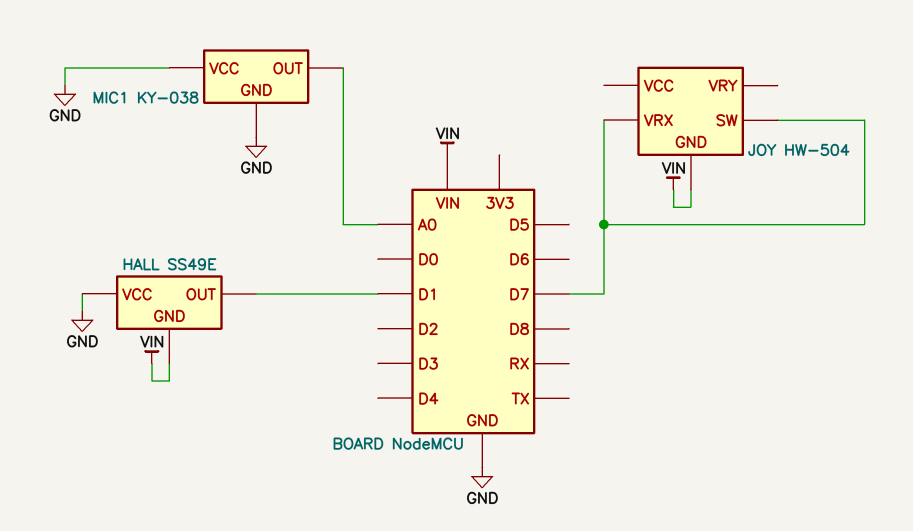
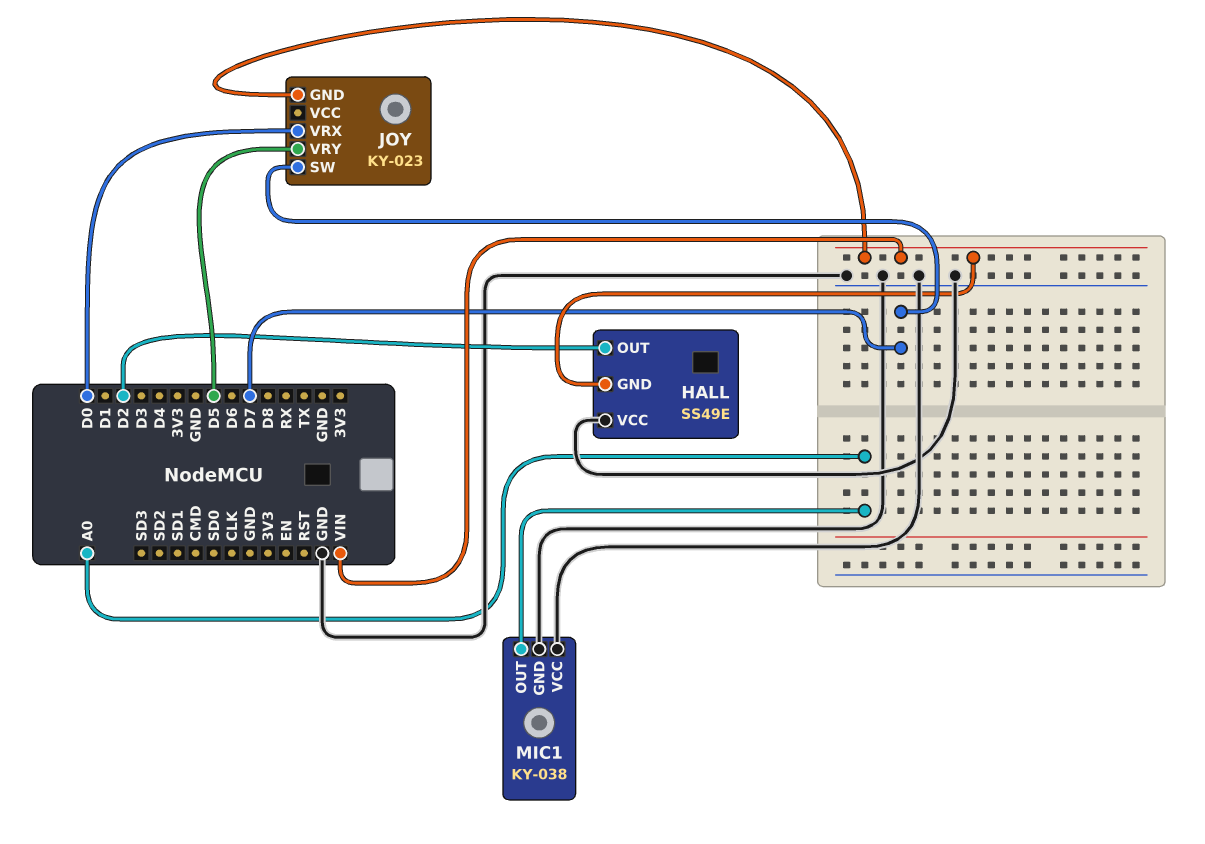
HALL pin OUT: D1 -> D2
JOY: HW-504 -> KY-023
JOY pin VRX: D7 -> D0
JOY pin VRY: none -> D5

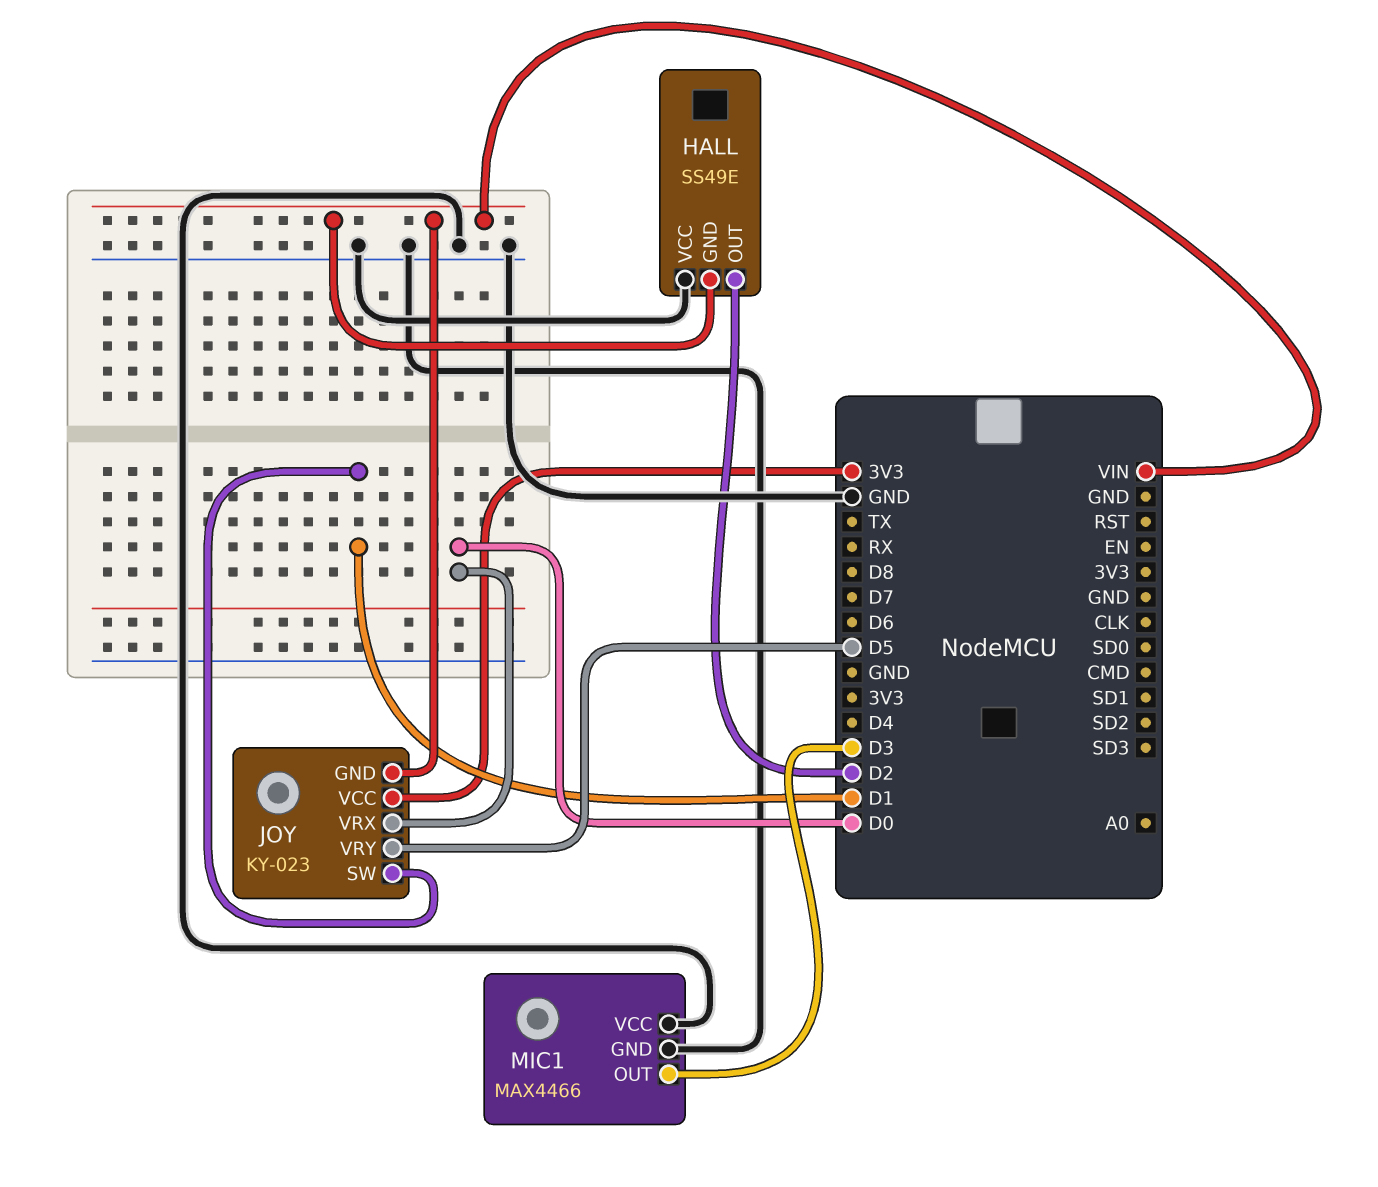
JOY pin SW: D7 -> D1
JOY pin VCC: none -> 3V3
MIC1: KY-038 -> MAX4466
MIC1 pin OUT: A0 -> D3

